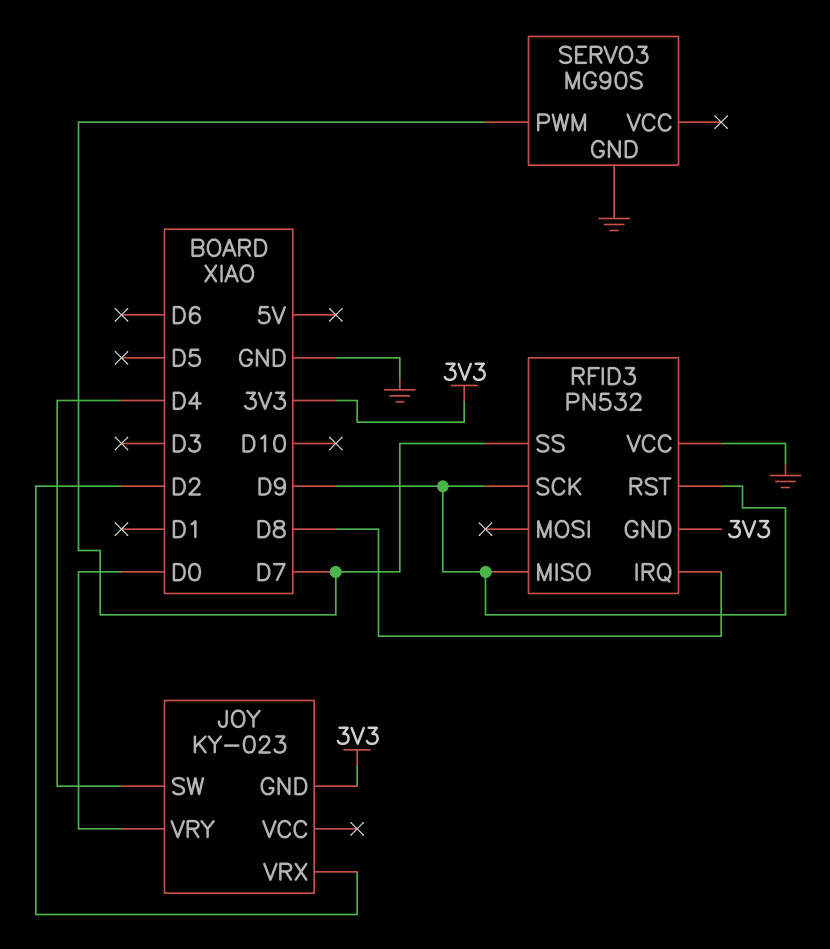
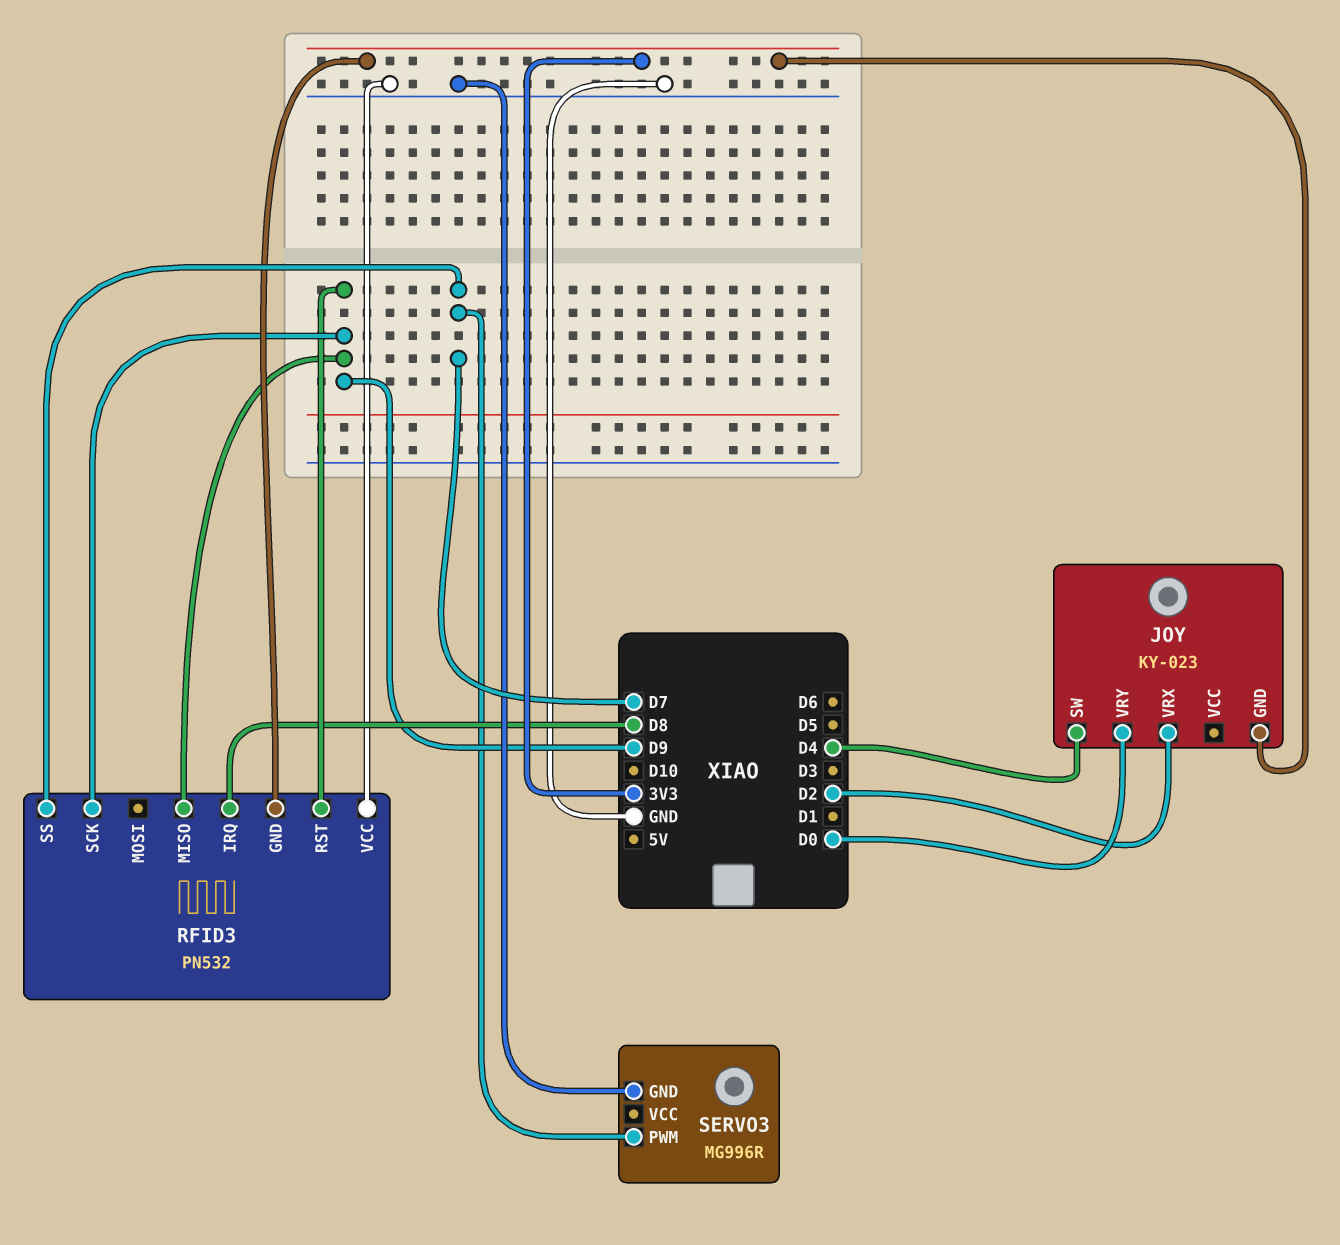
SERVO3: MG90S -> MG996R

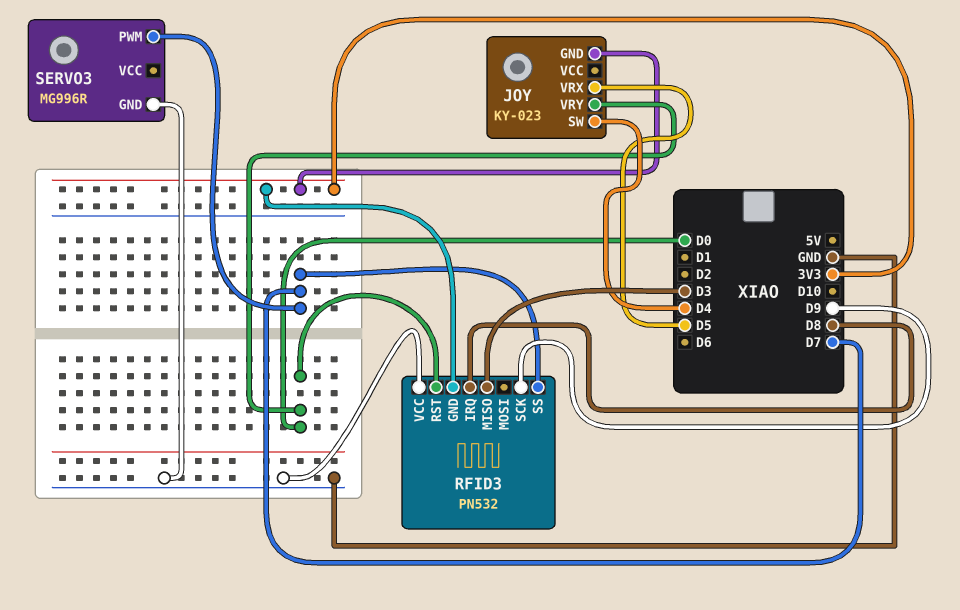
JOY pin VRX: D2 -> D5
RFID3 pin MISO: D9 -> D3
RFID3 pin RST: D9 -> D0

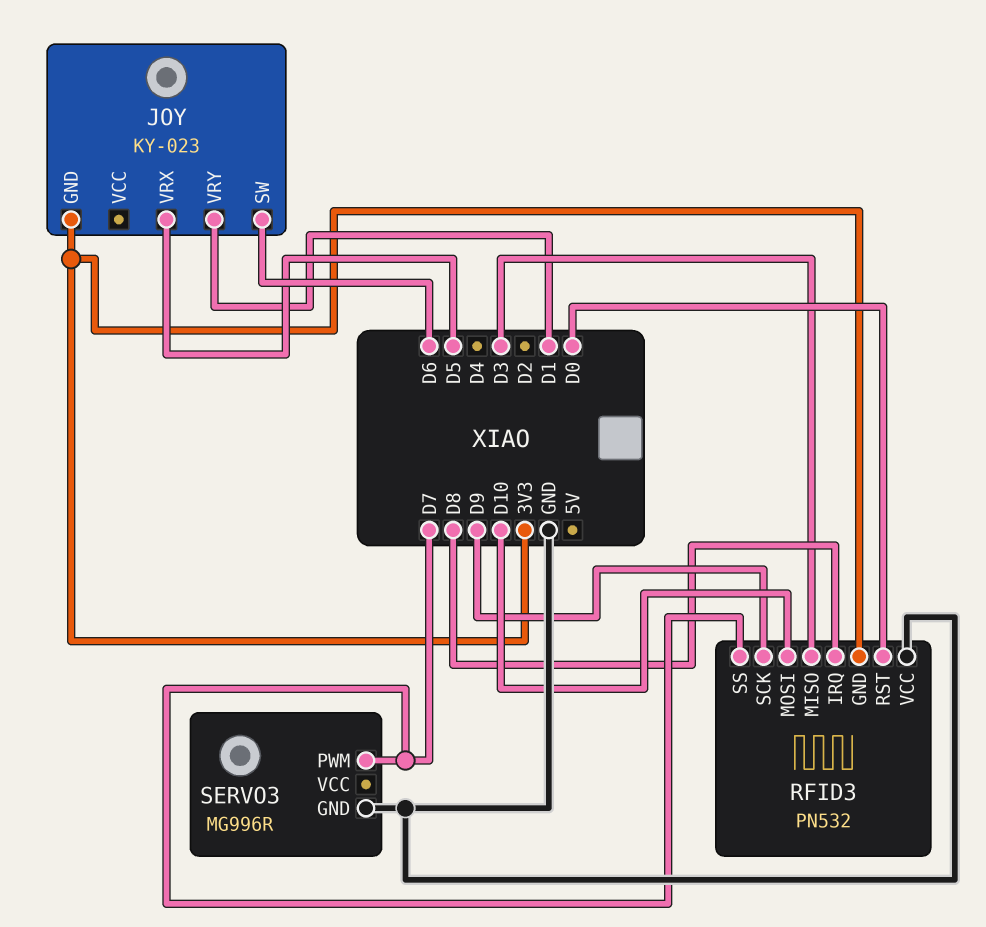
JOY pin SW: D4 -> D6
JOY pin VRY: D0 -> D1
RFID3 pin MOSI: none -> D10

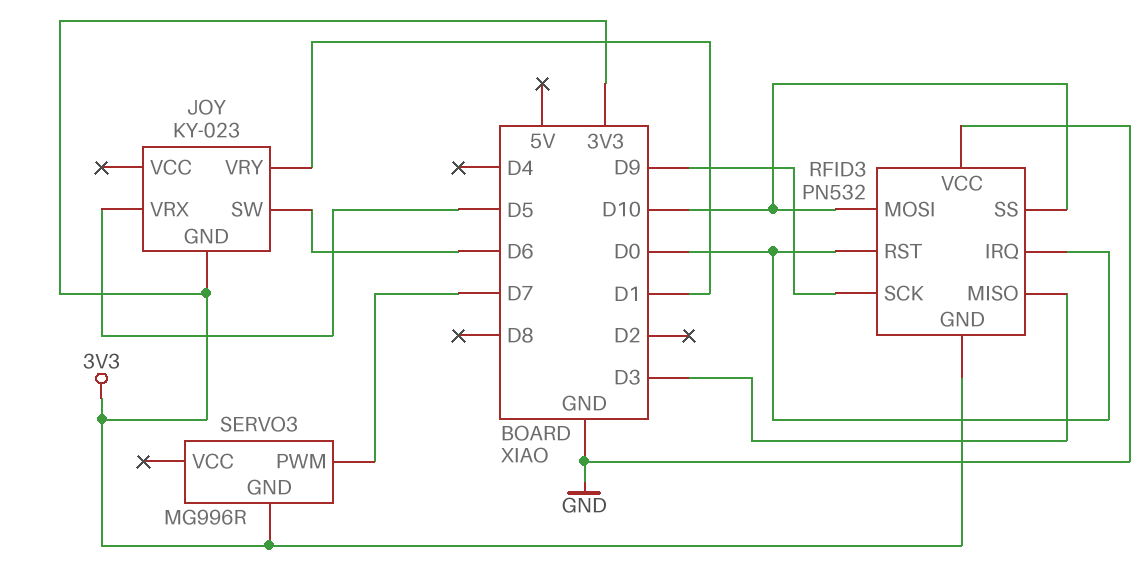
RFID3 pin IRQ: D8 -> D0
RFID3 pin SS: D7 -> D10
SERVO3 pin GND: GND -> 3V3

